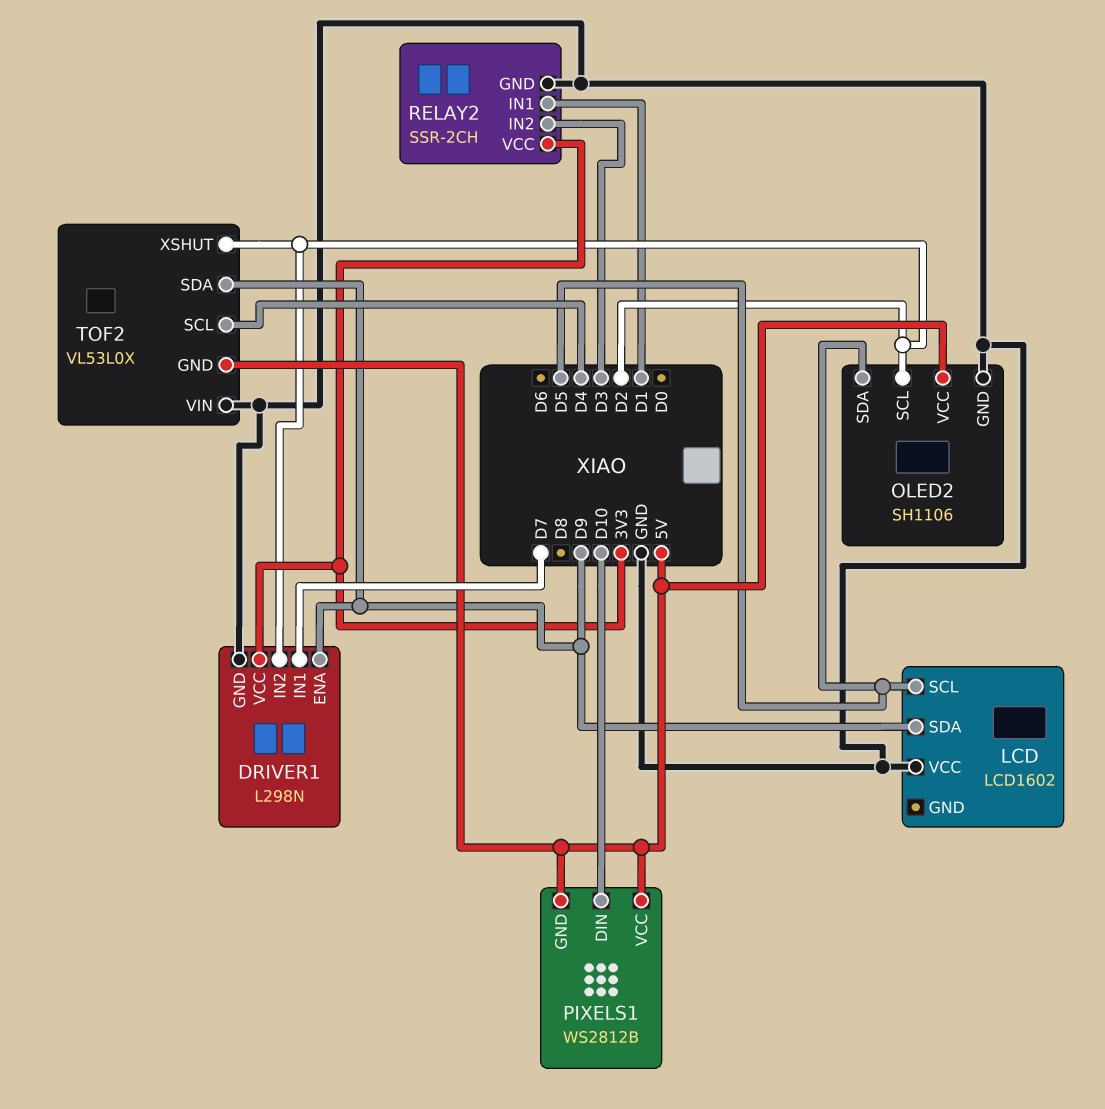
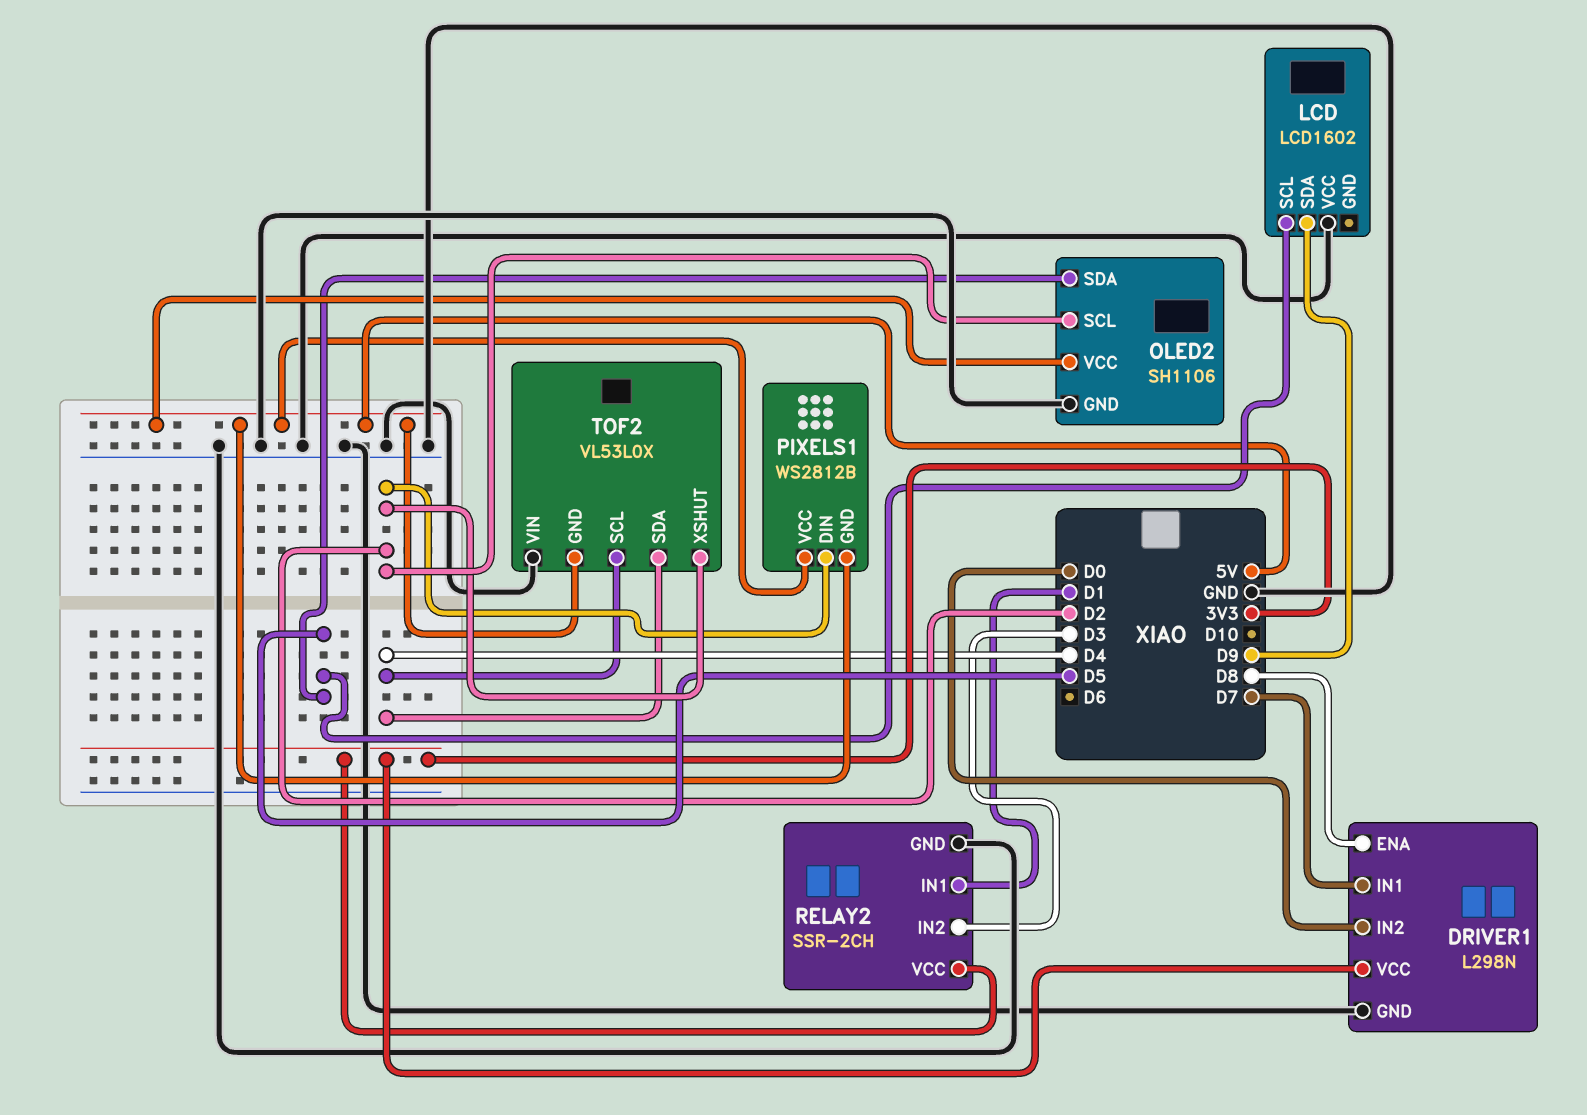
DRIVER1 pin ENA: D9 -> D8
DRIVER1 pin IN2: D2 -> D0
PIXELS1 pin DIN: D10 -> D2
TOF2 pin SDA: D9 -> D4

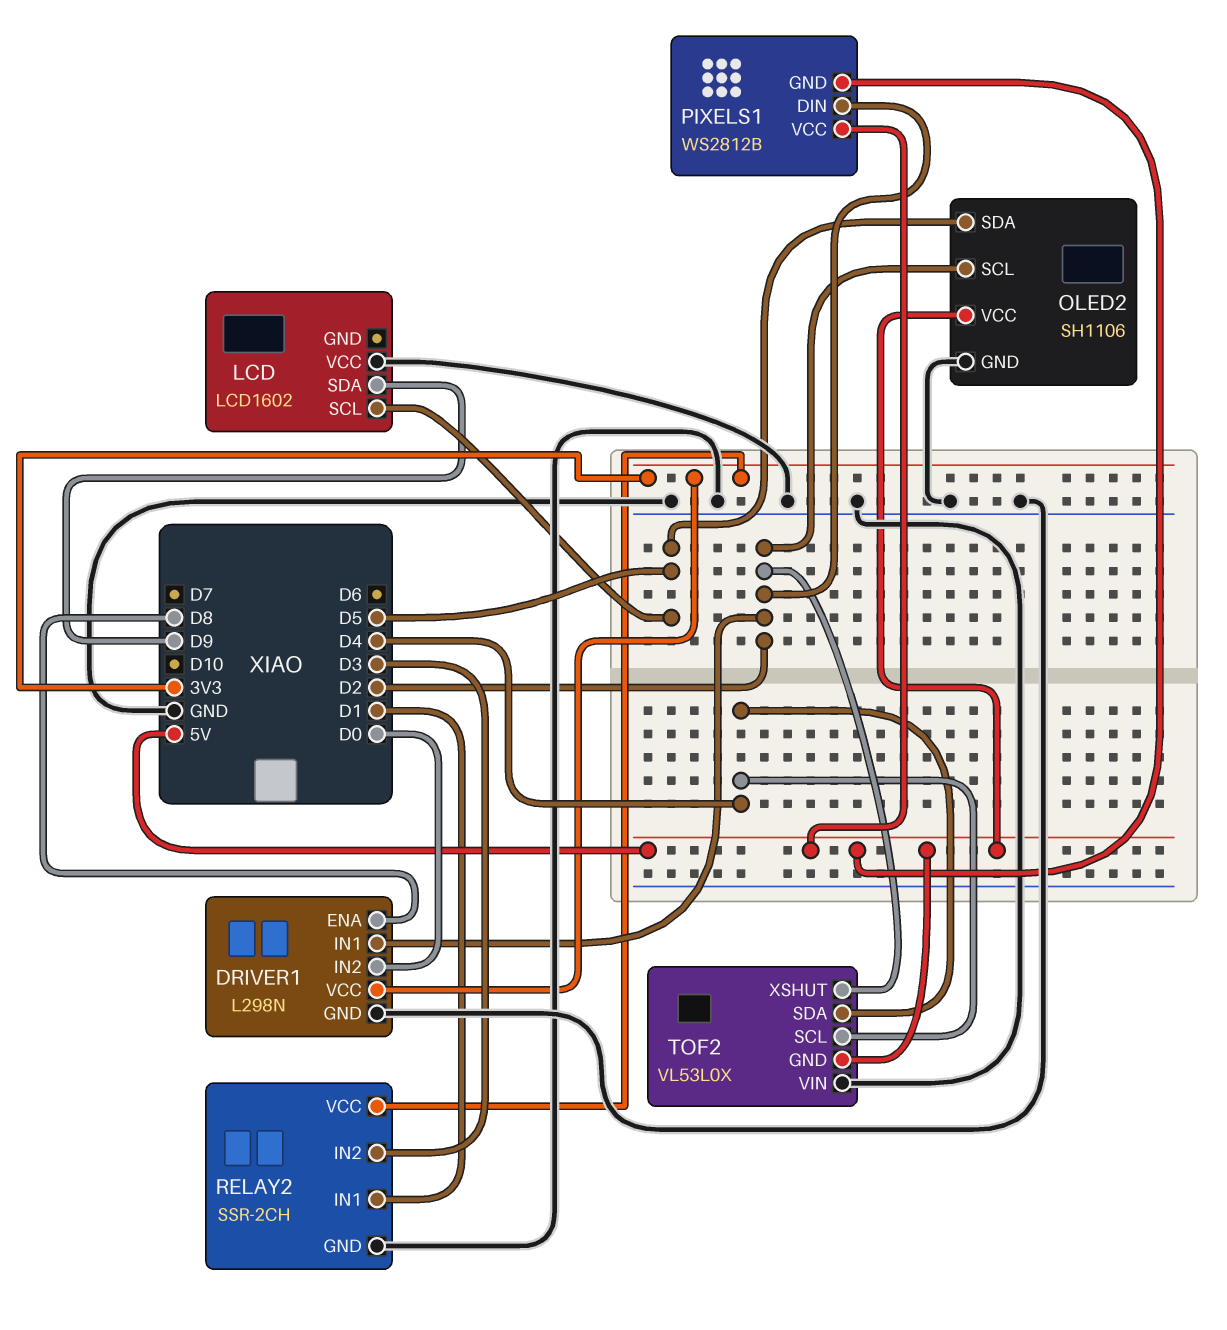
DRIVER1 pin IN1: D7 -> D2

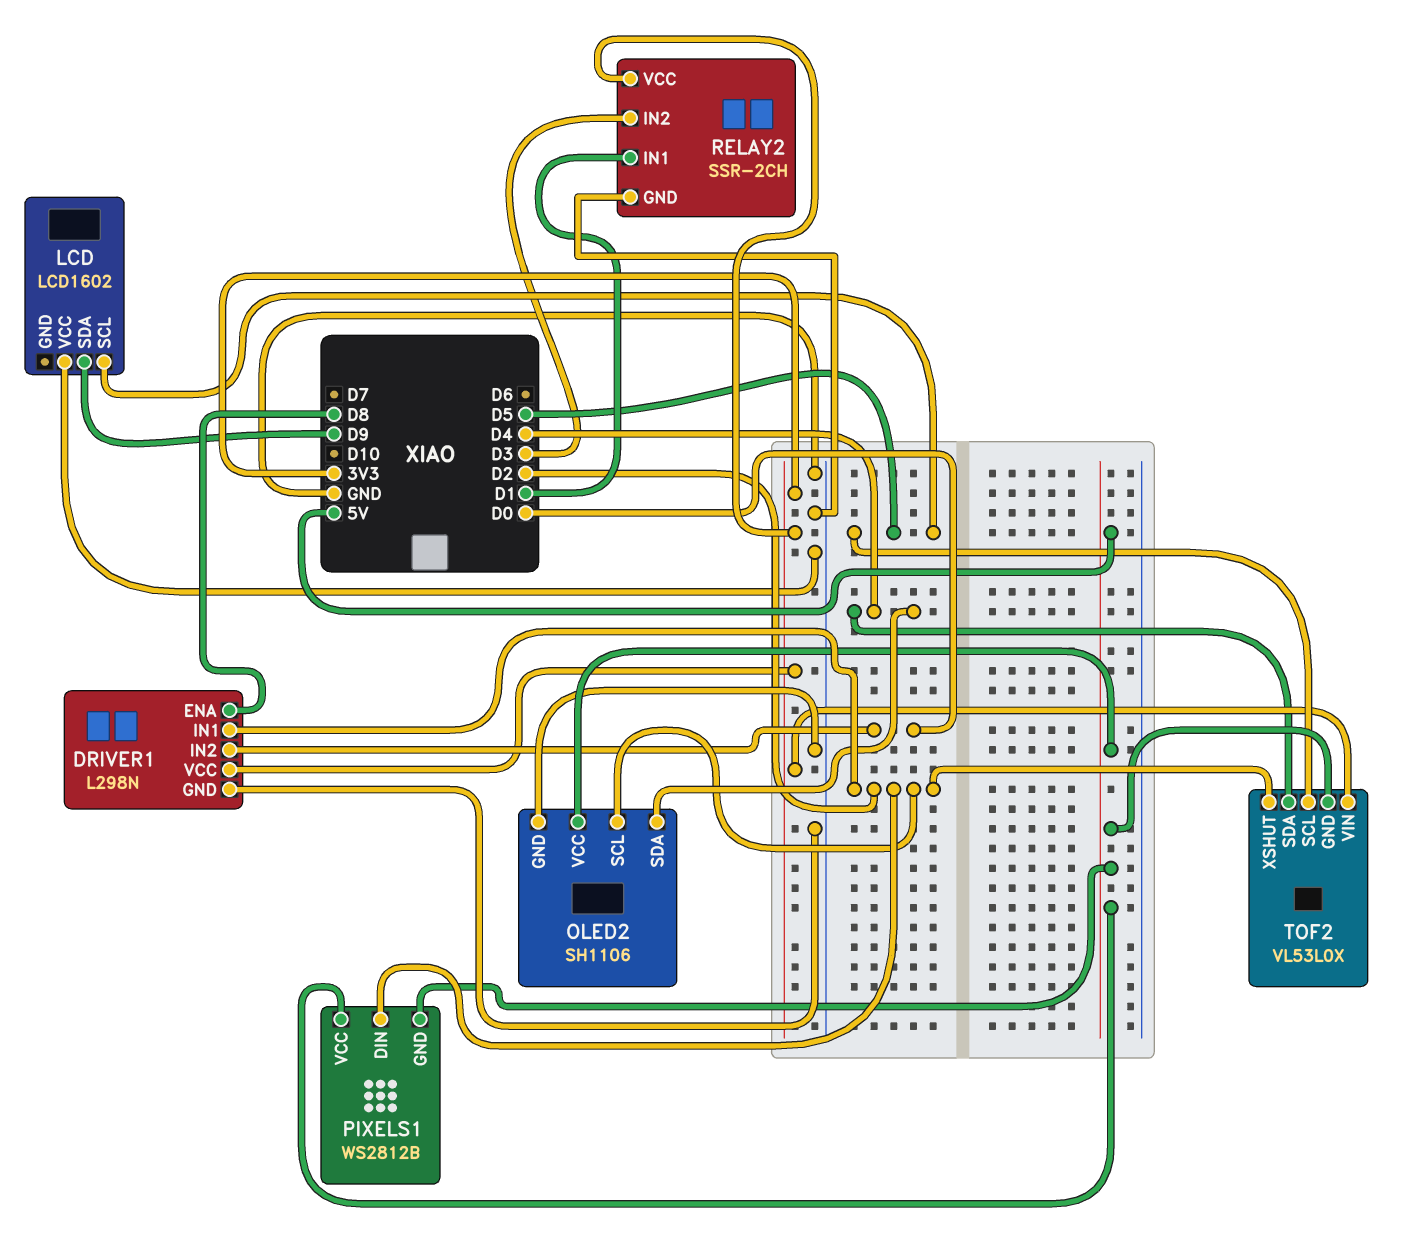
OLED2 pin SDA: D5 -> D4
TOF2 pin SCL: D4 -> D5
TOF2 pin VIN: GND -> 3V3

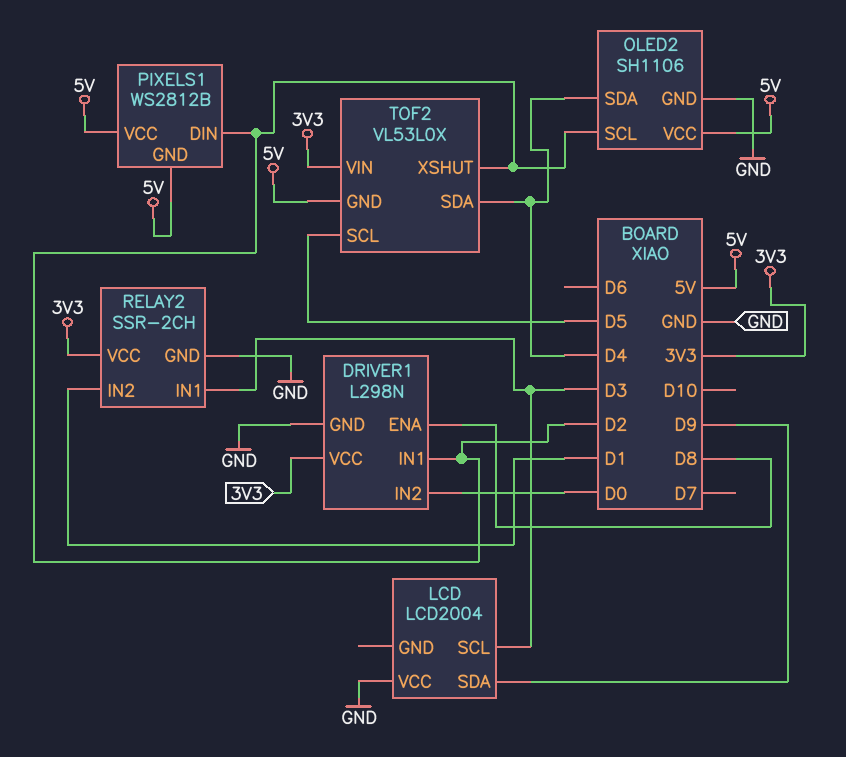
LCD: LCD1602 -> LCD2004
LCD pin SCL: D5 -> D3
RELAY2 pin IN1: D1 -> D3
RELAY2 pin IN2: D3 -> D1

